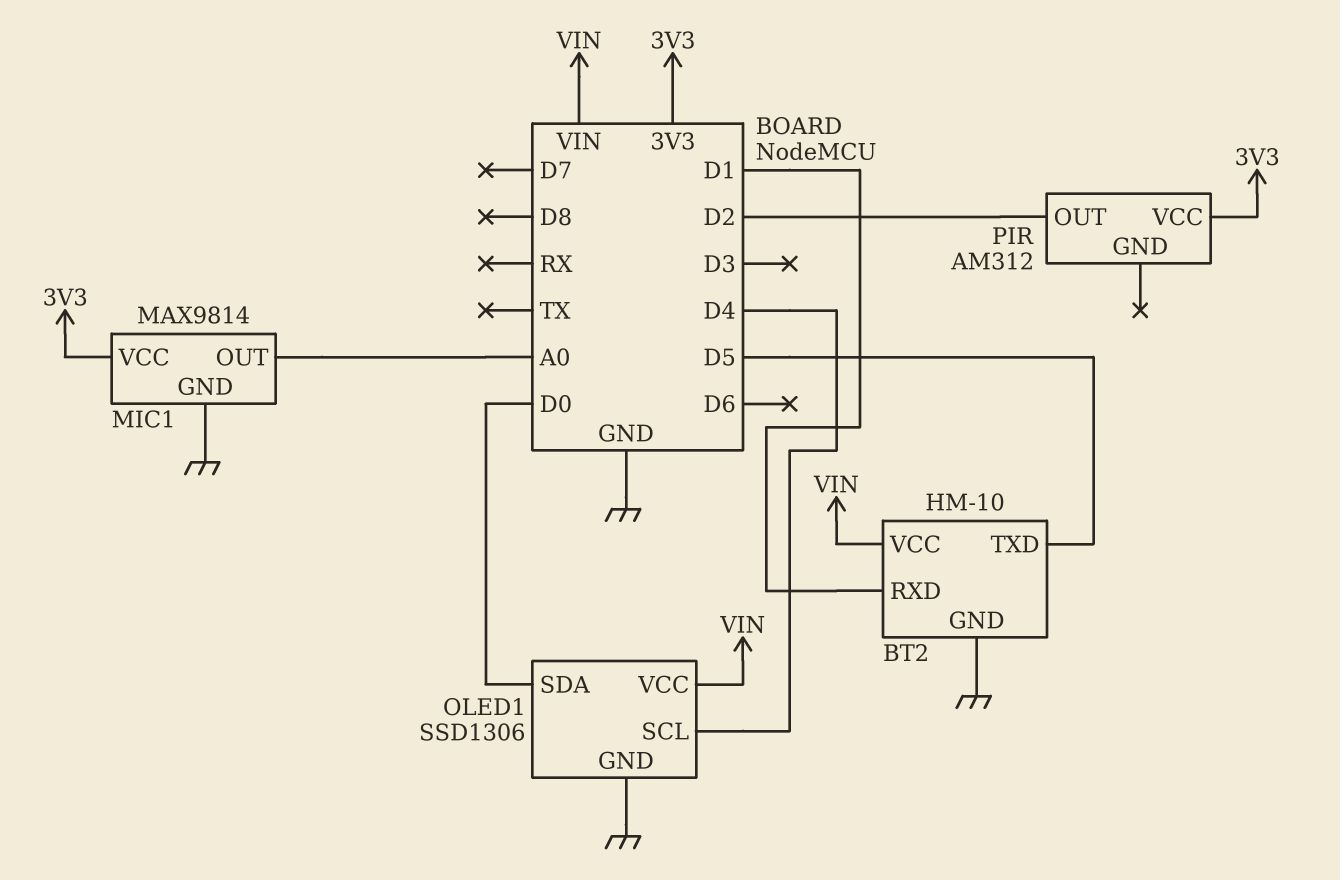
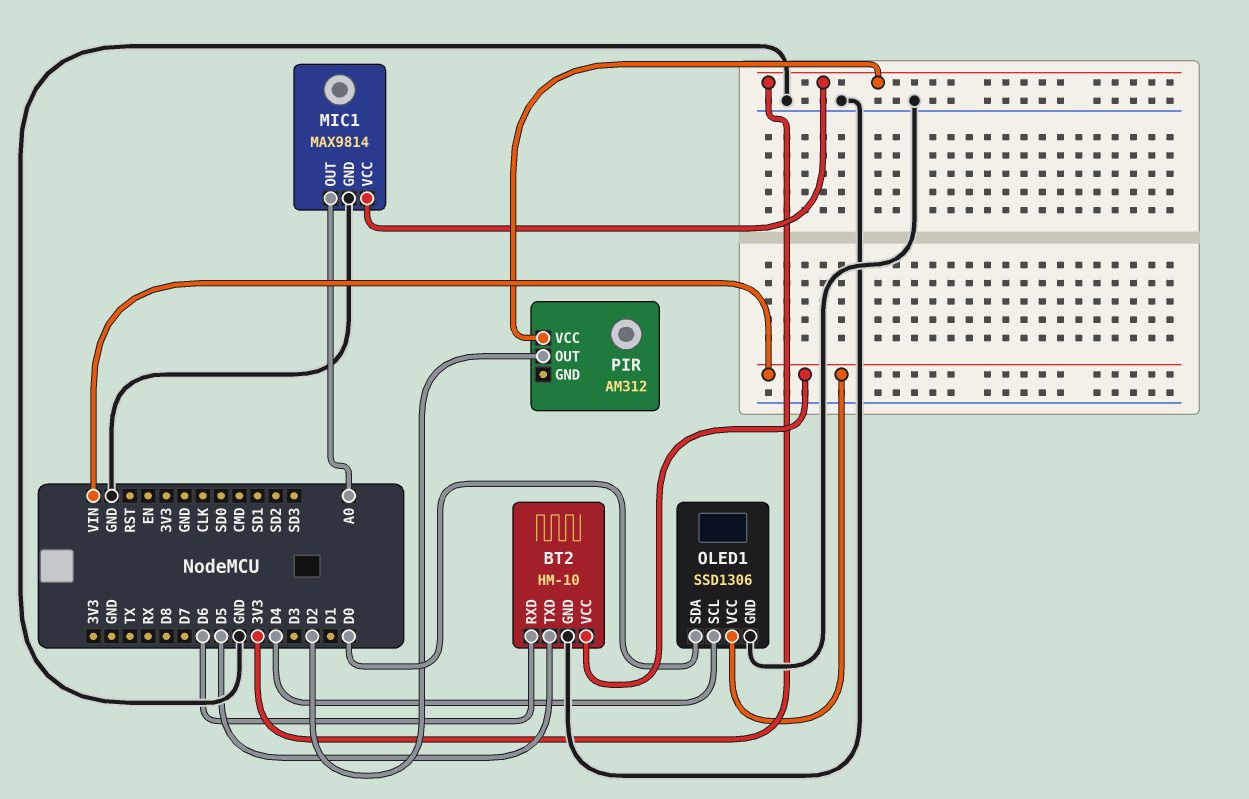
BT2 pin RXD: D1 -> D6

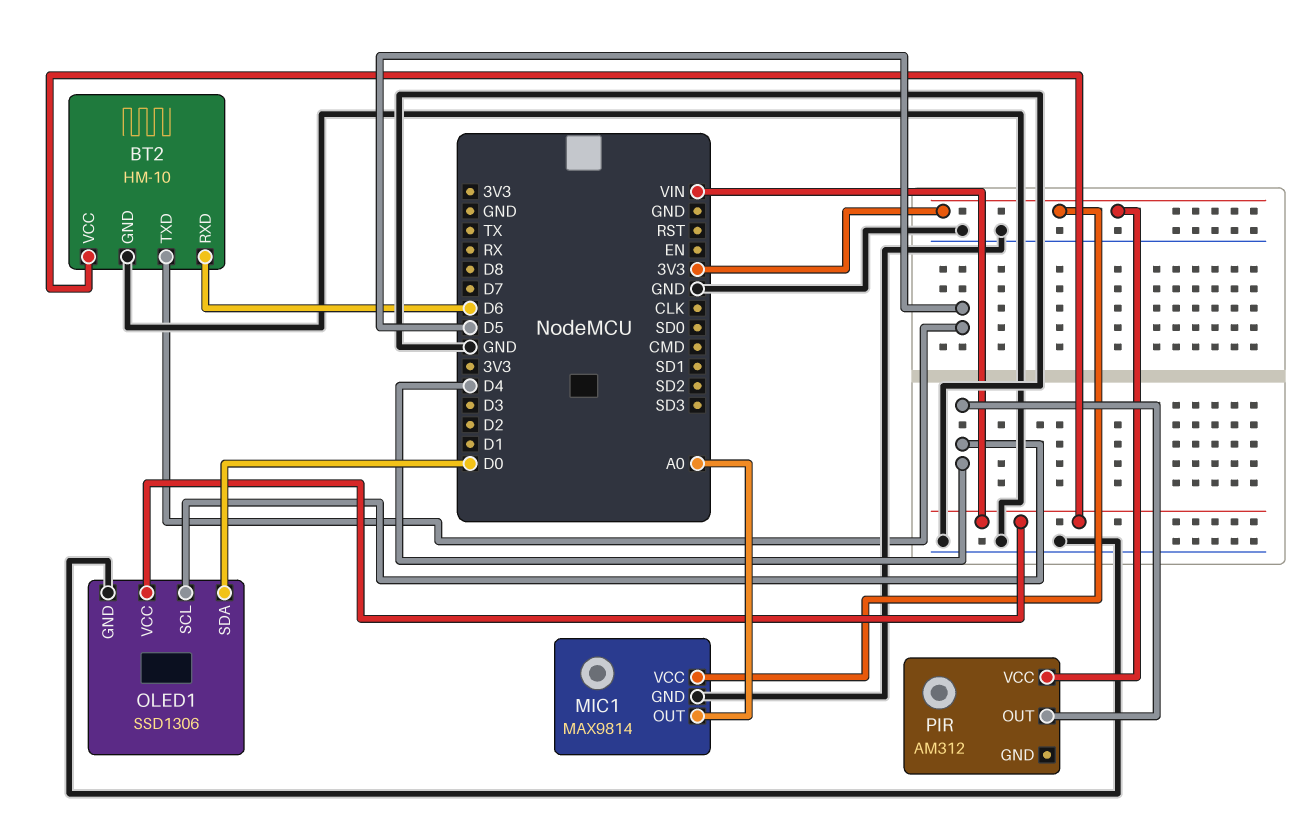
PIR pin OUT: D2 -> D4

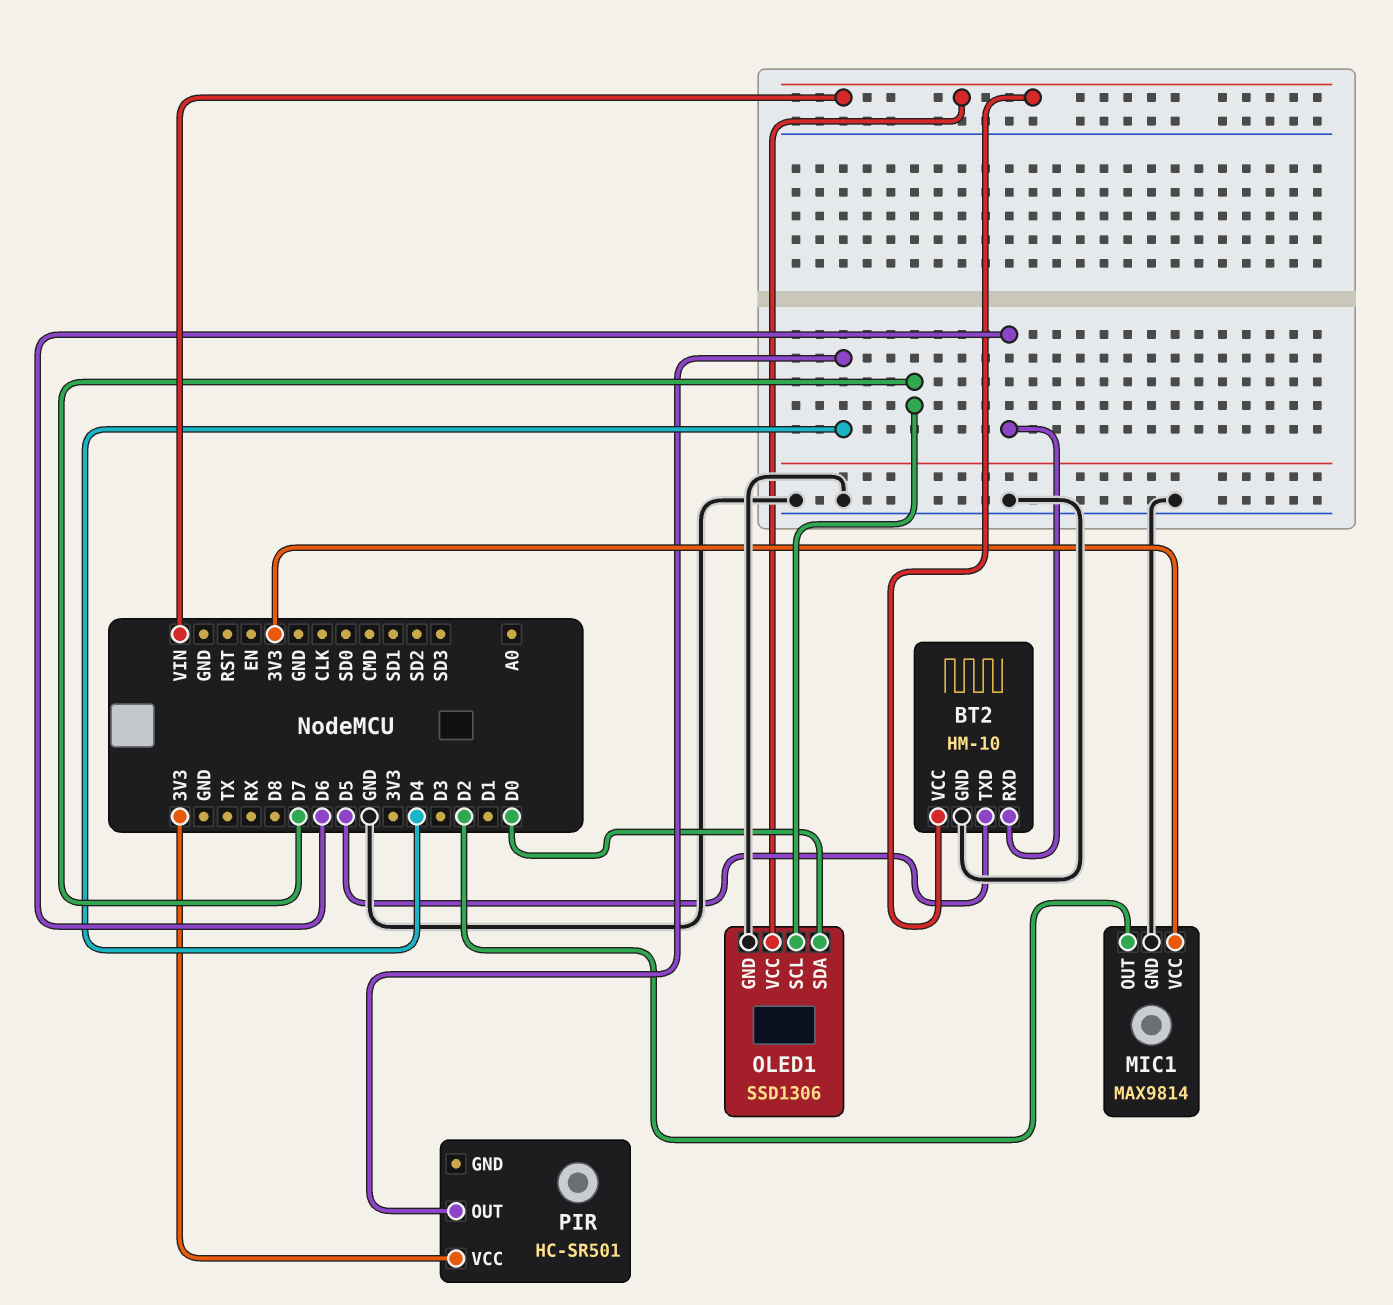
MIC1 pin OUT: A0 -> D2
OLED1 pin SCL: D4 -> D7
PIR: AM312 -> HC-SR501

